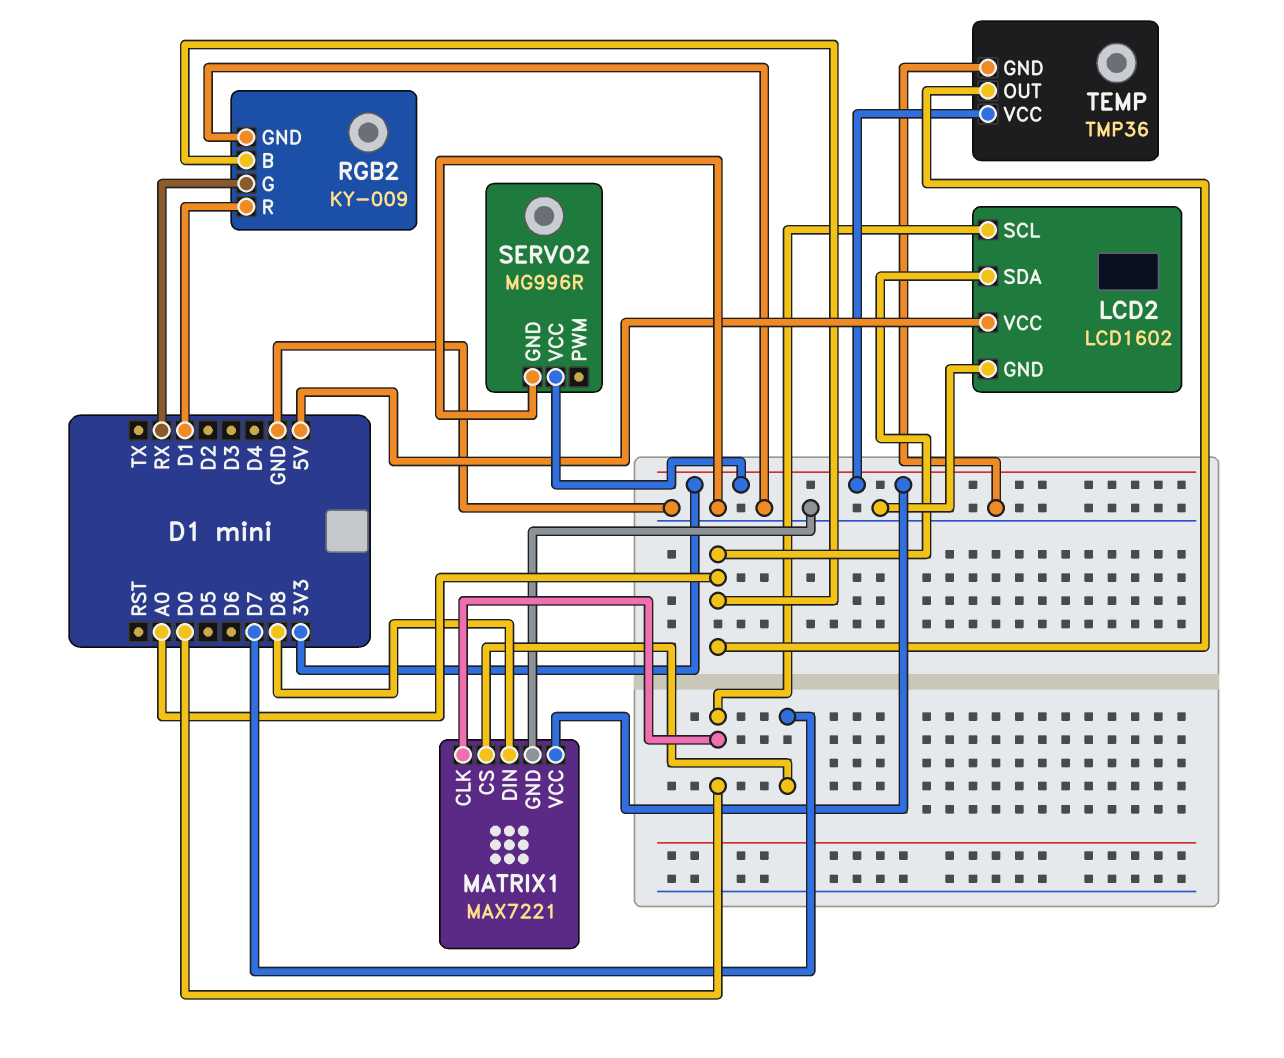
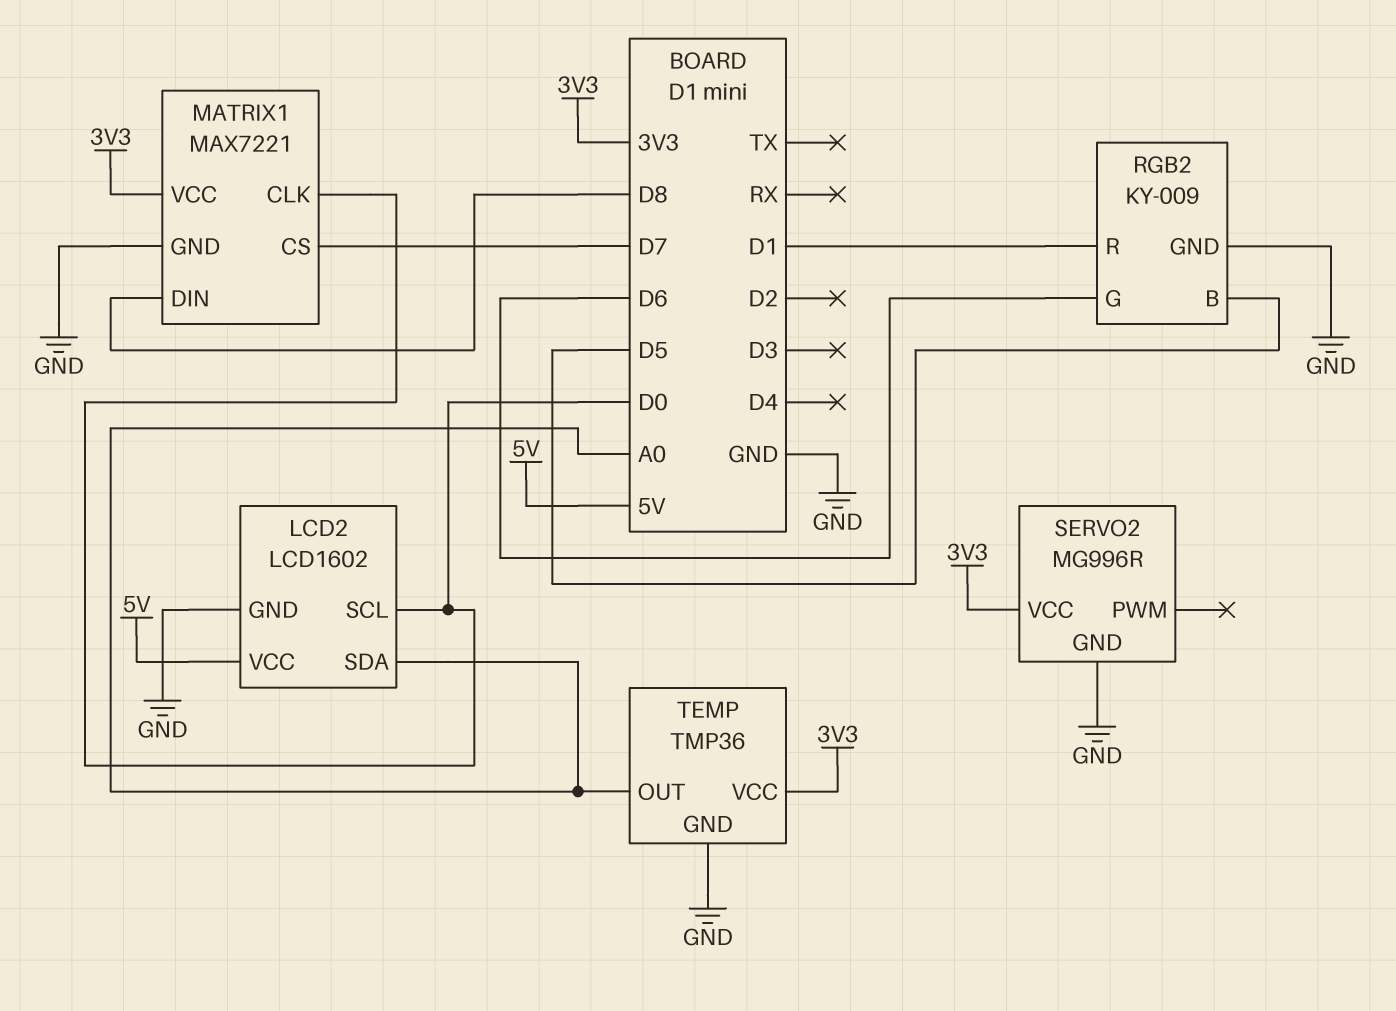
RGB2 pin B: A0 -> D5
RGB2 pin G: RX -> D6

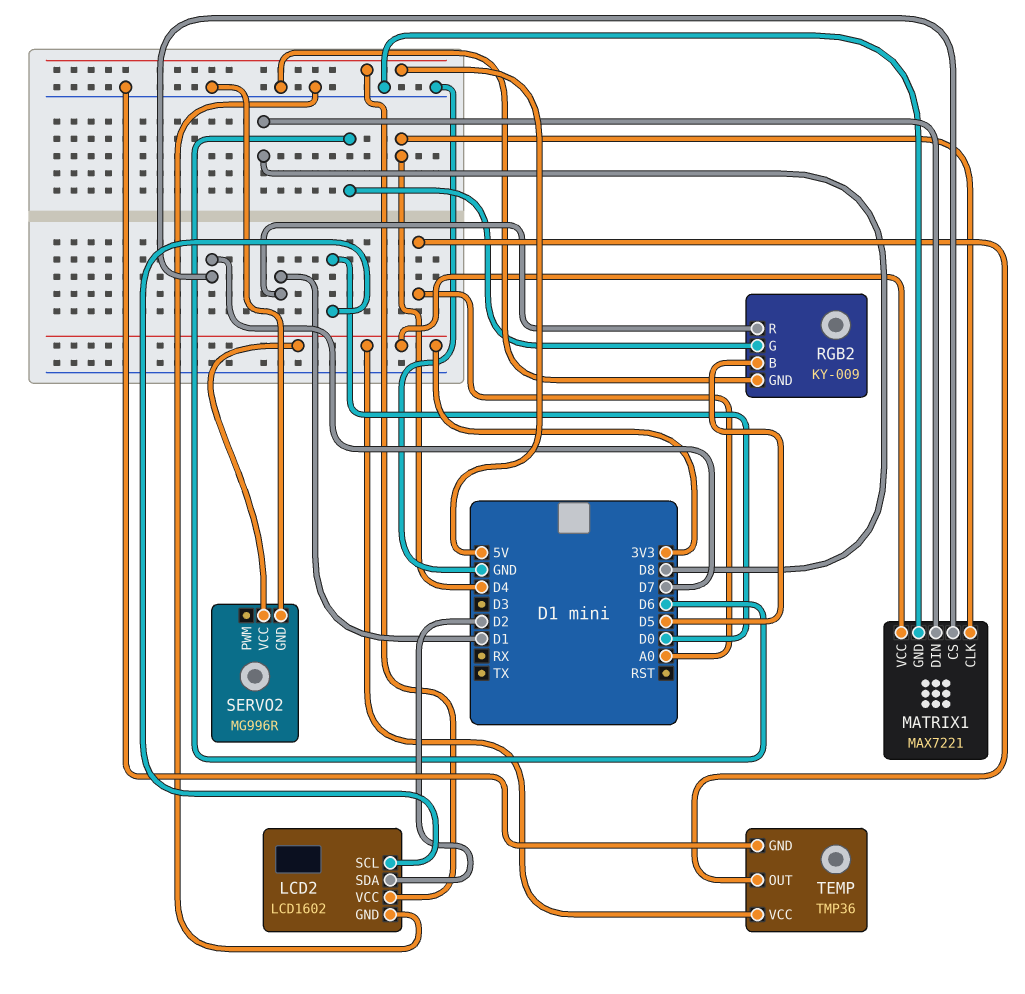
LCD2 pin SDA: A0 -> D2
MATRIX1 pin CLK: D0 -> D4

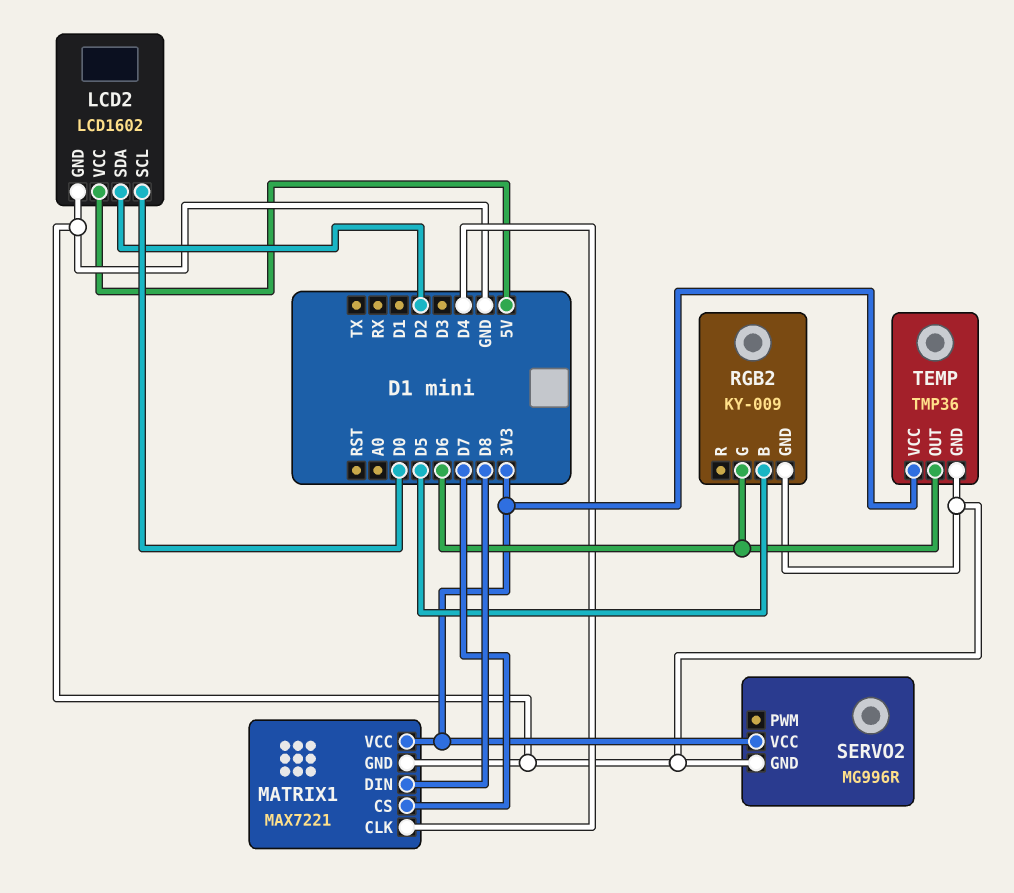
RGB2 pin R: D1 -> none
TEMP pin OUT: A0 -> D6

